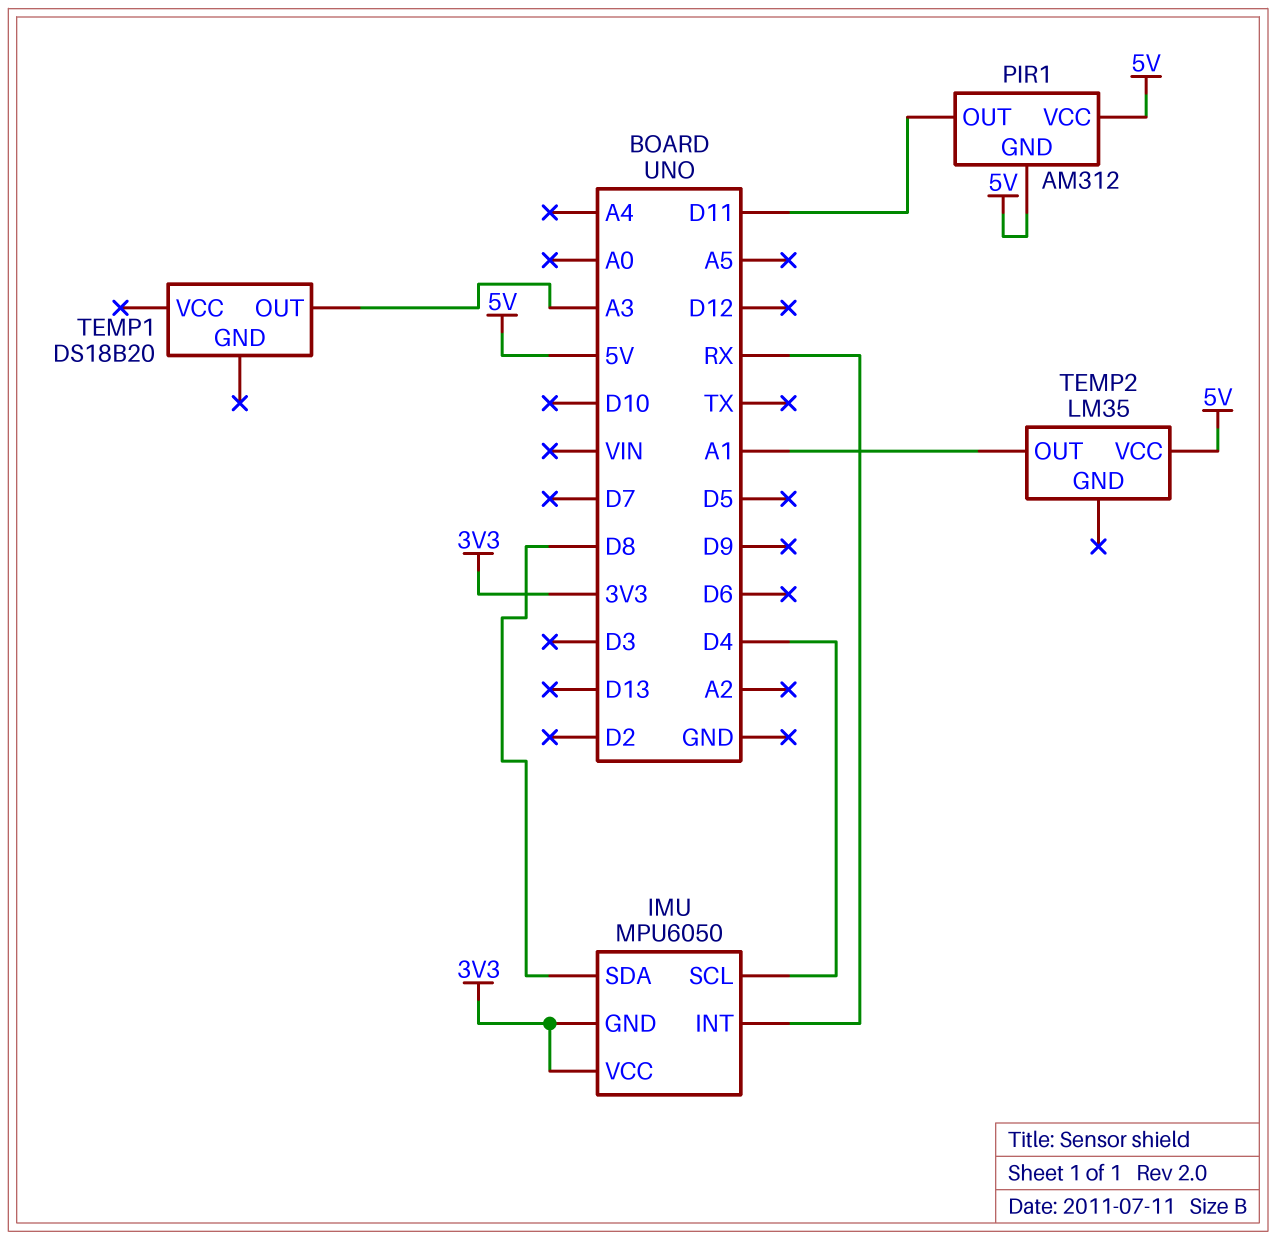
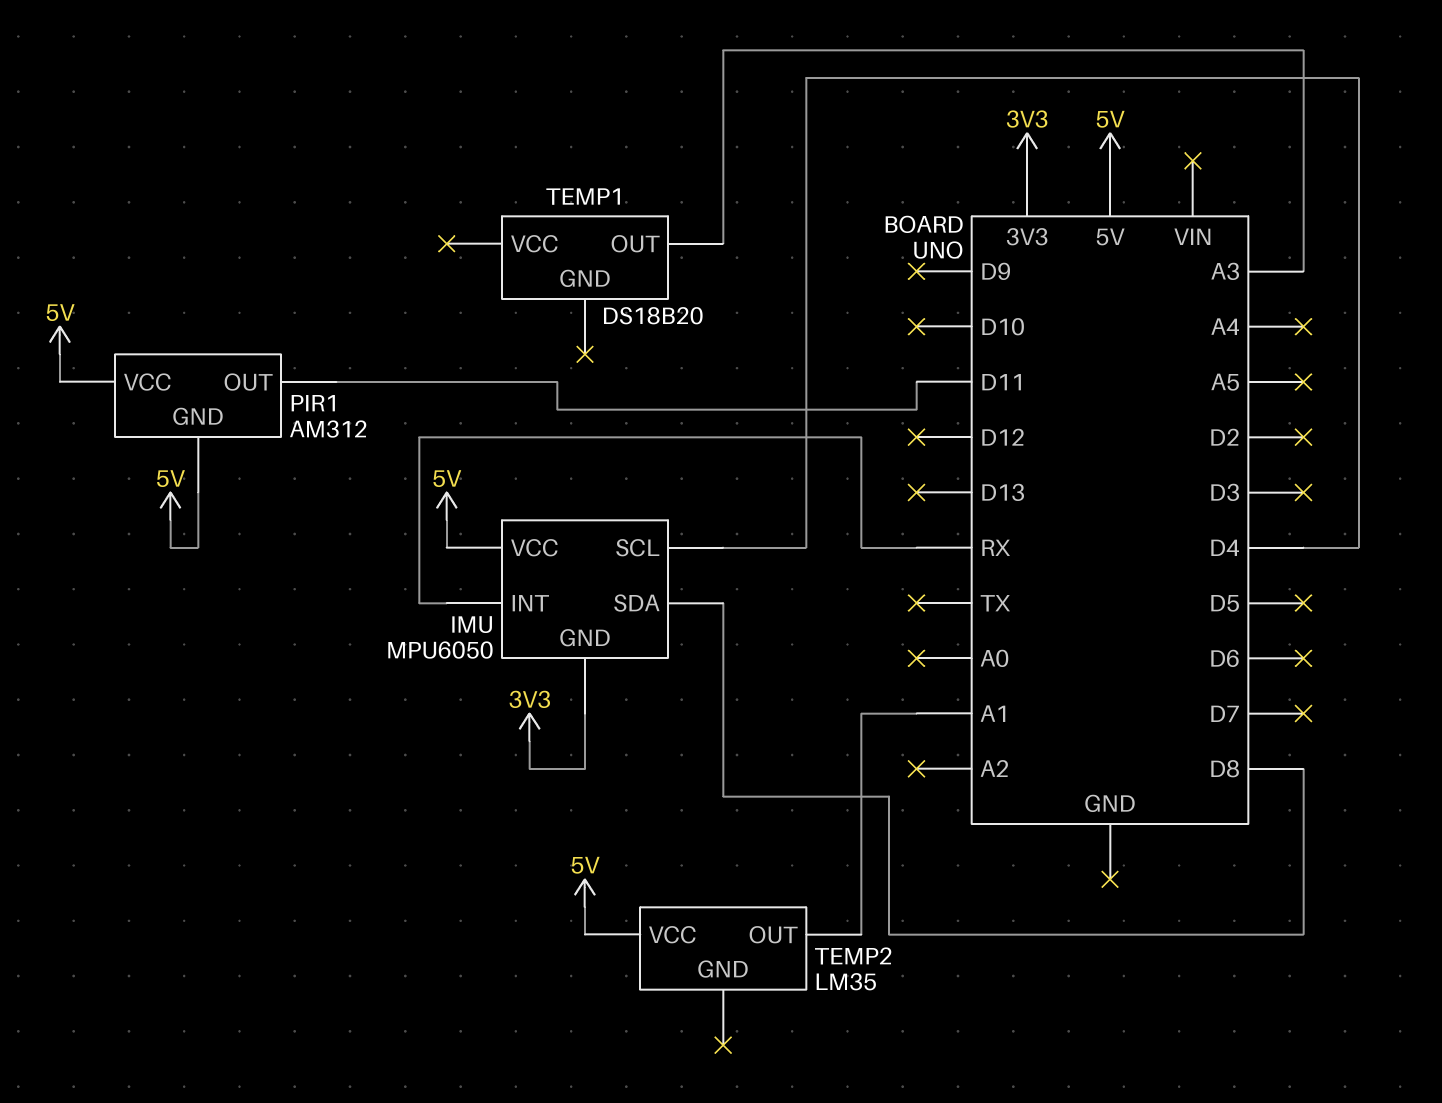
IMU pin VCC: 3V3 -> 5V

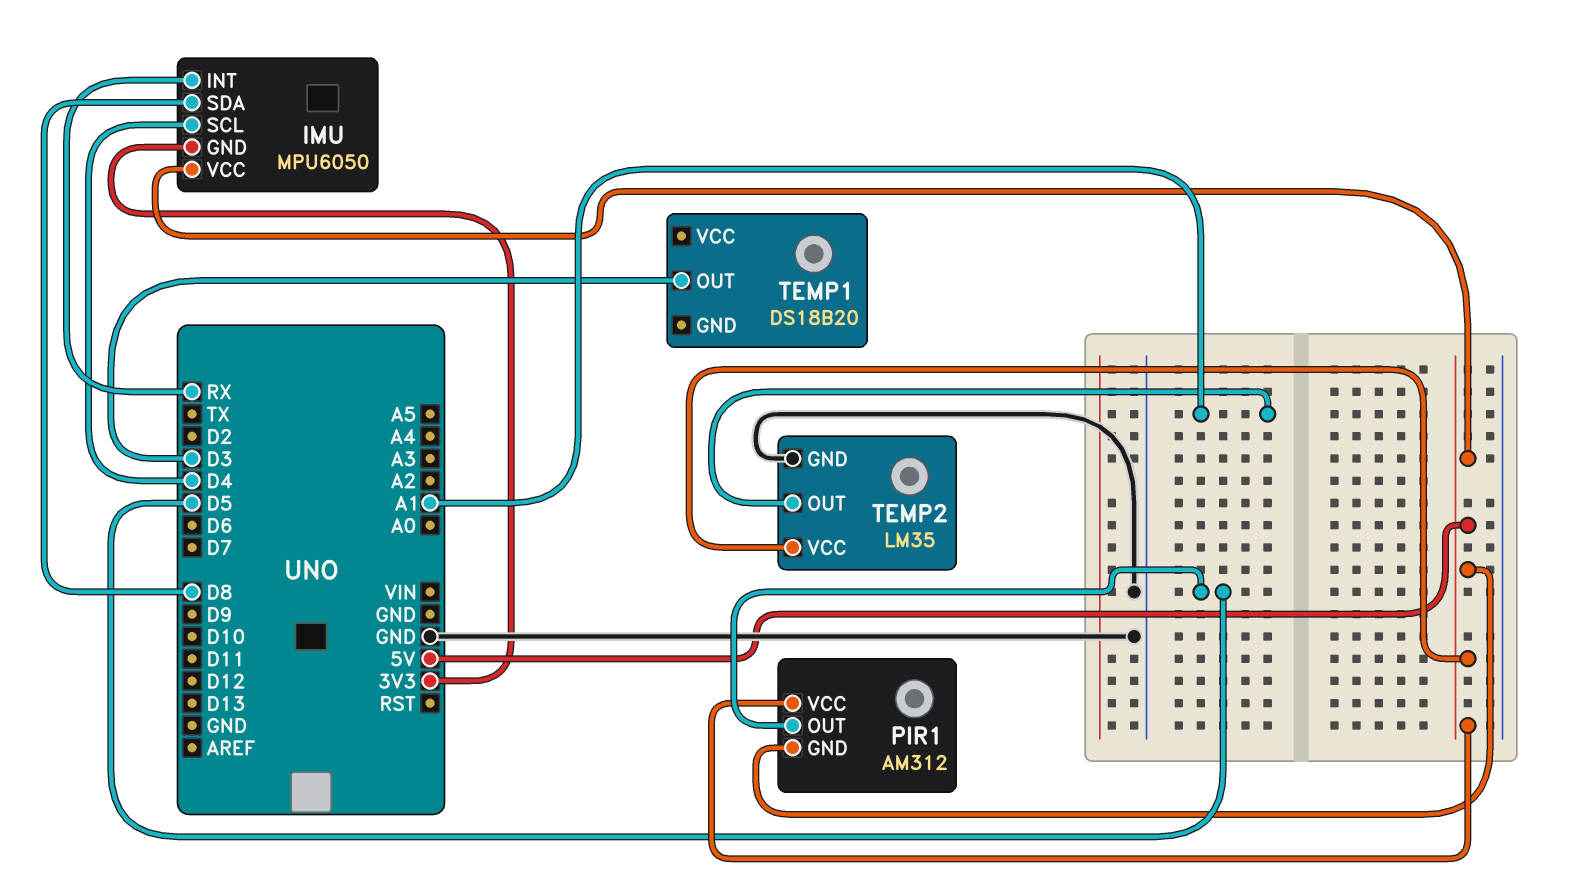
PIR1 pin OUT: D11 -> D5
TEMP1 pin OUT: A3 -> D3
TEMP2 pin GND: none -> GND

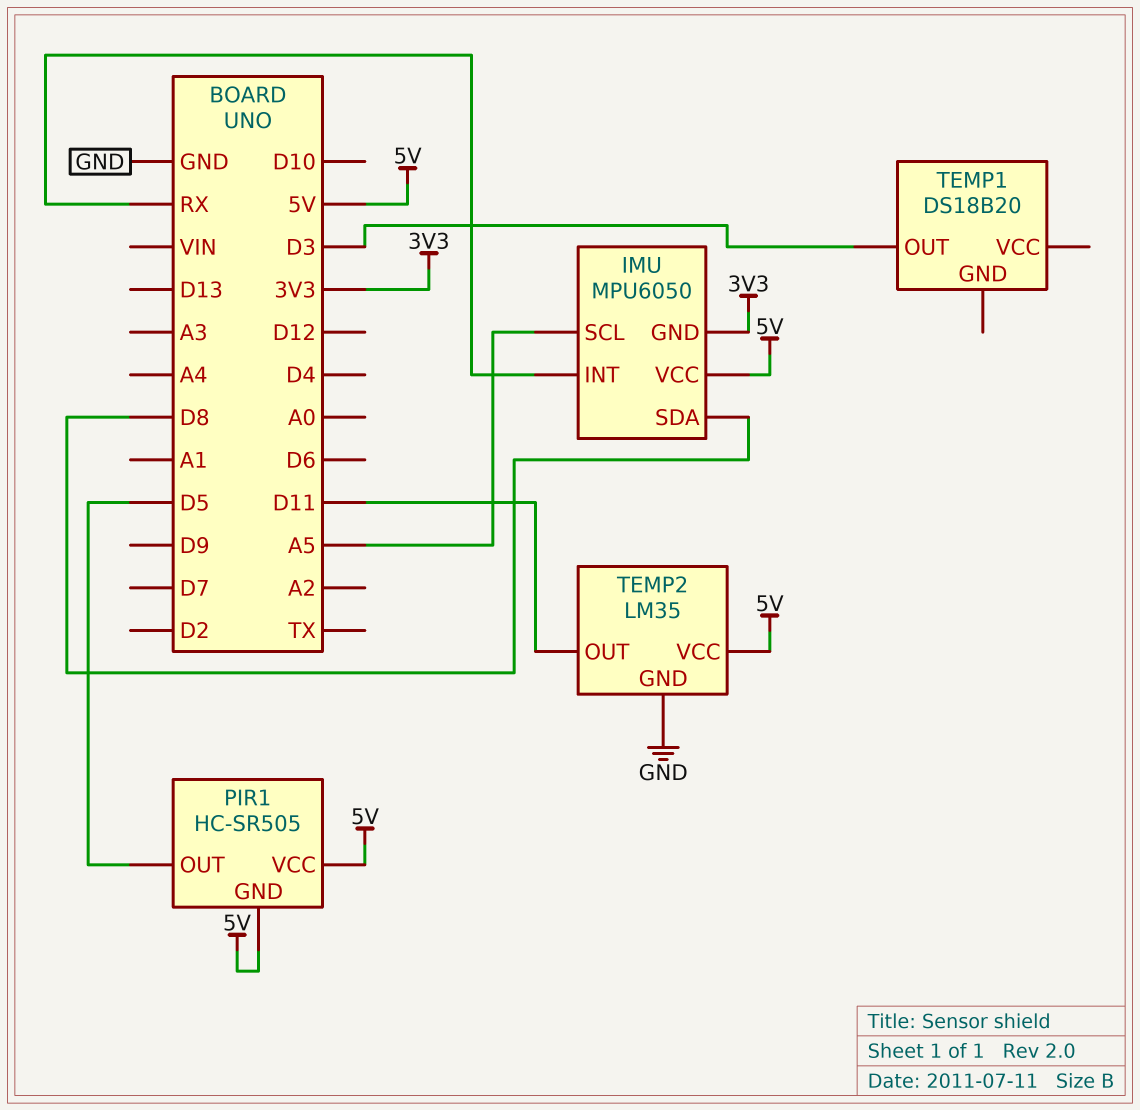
IMU pin SCL: D4 -> A5
PIR1: AM312 -> HC-SR505
TEMP2 pin OUT: A1 -> D11

